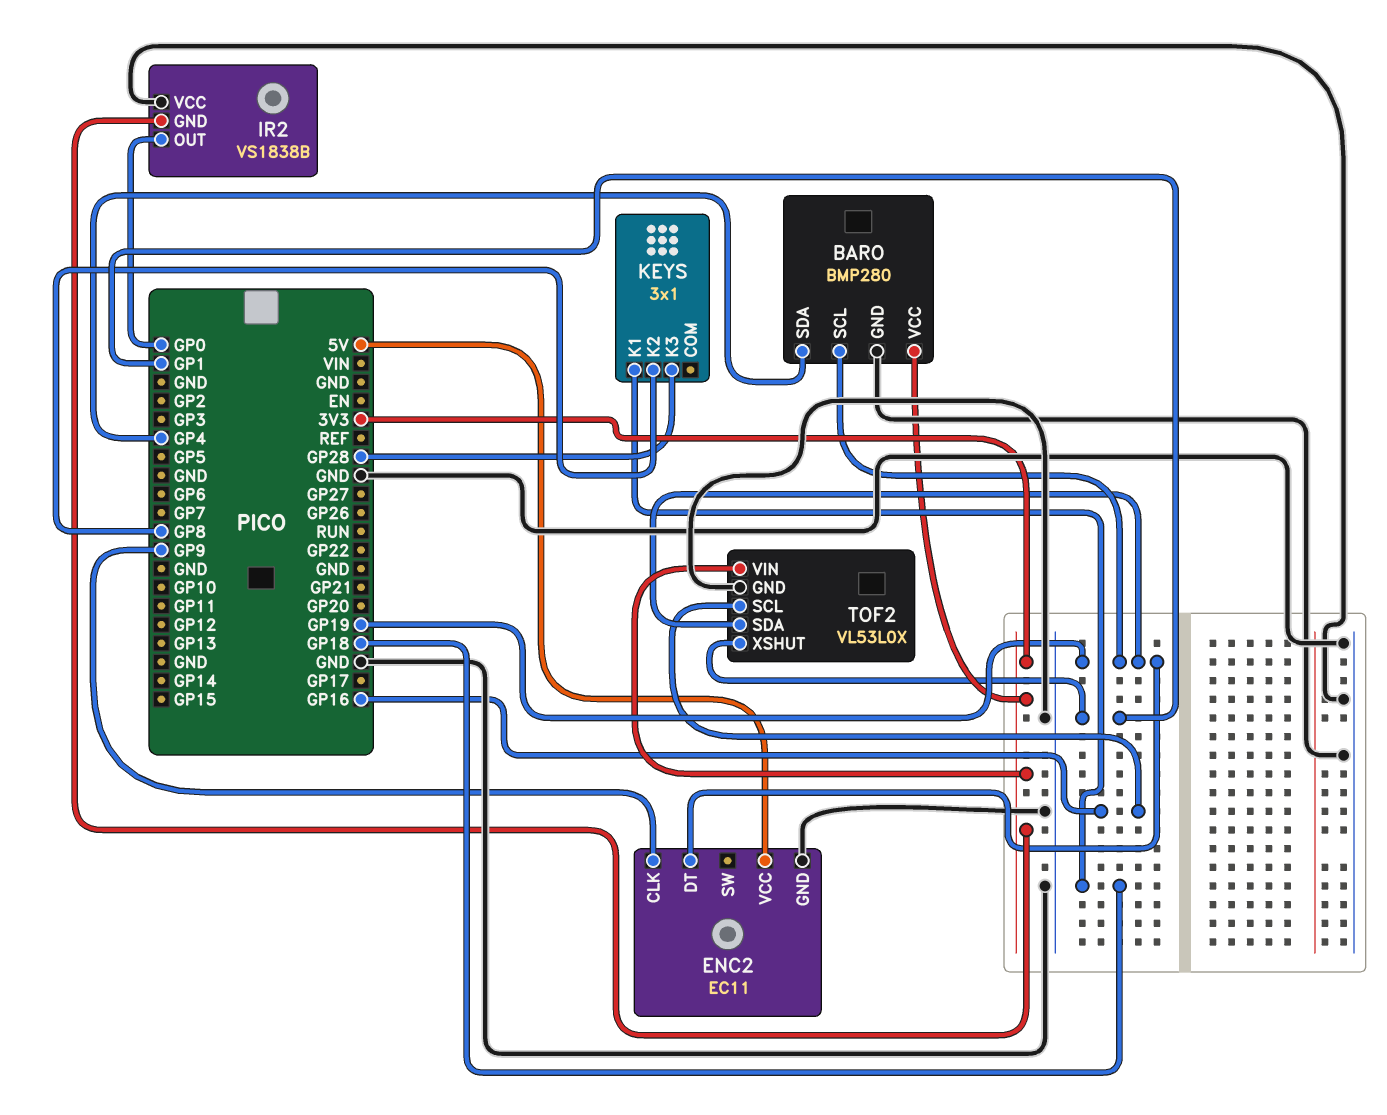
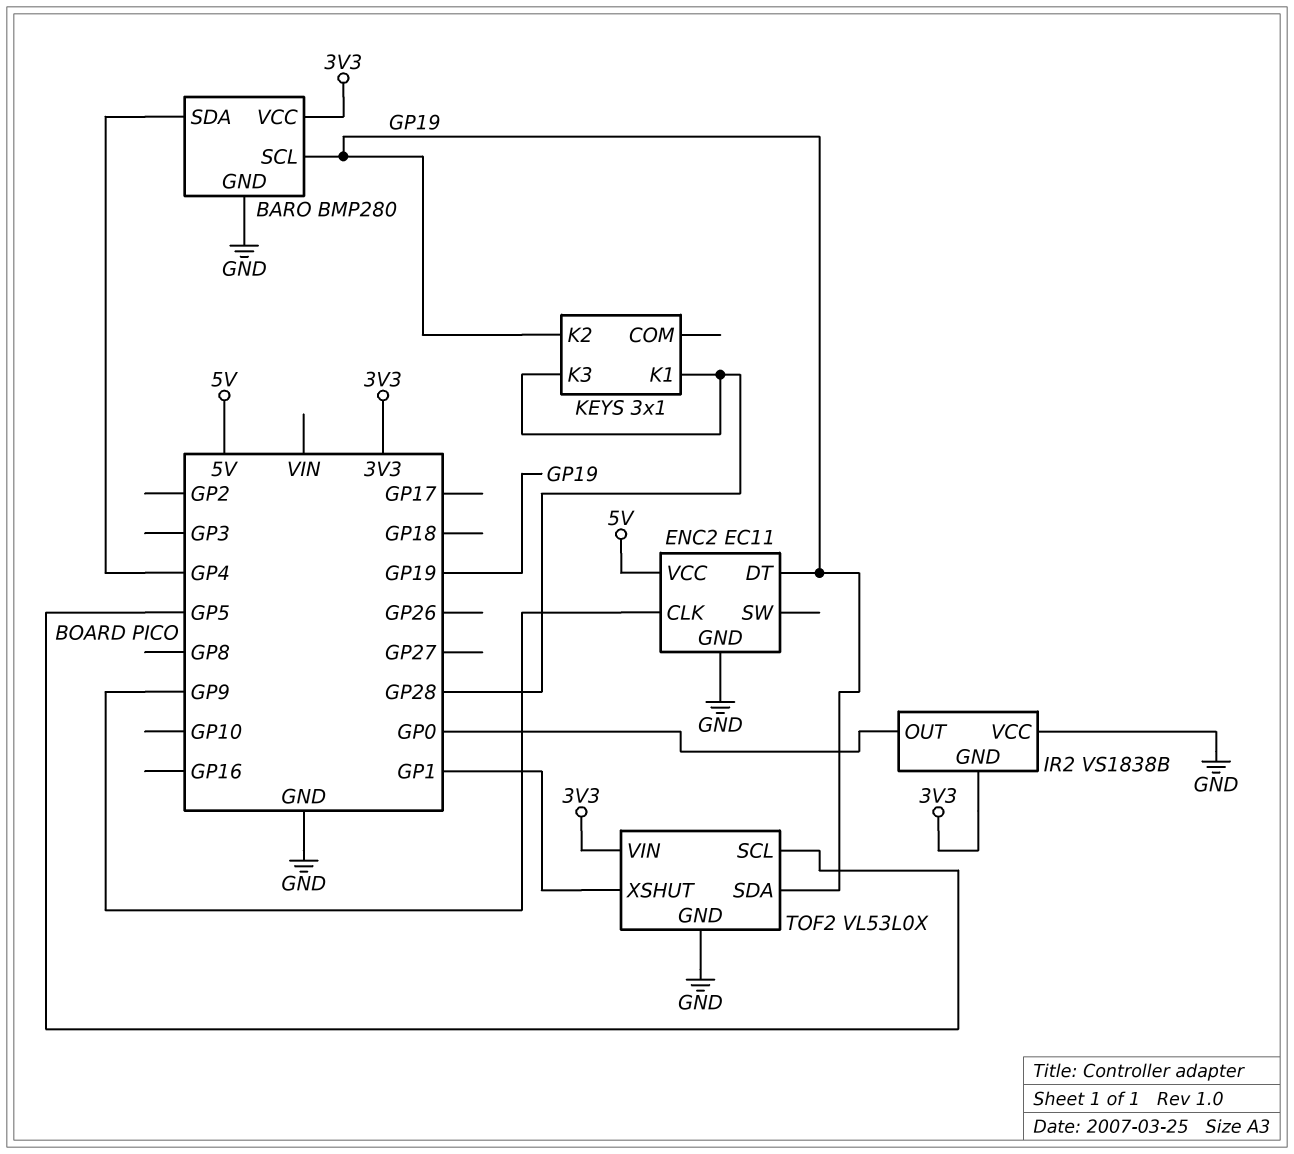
KEYS pin K1: GP18 -> GP28
KEYS pin K2: GP8 -> GP19
TOF2 pin SCL: GP16 -> GP5

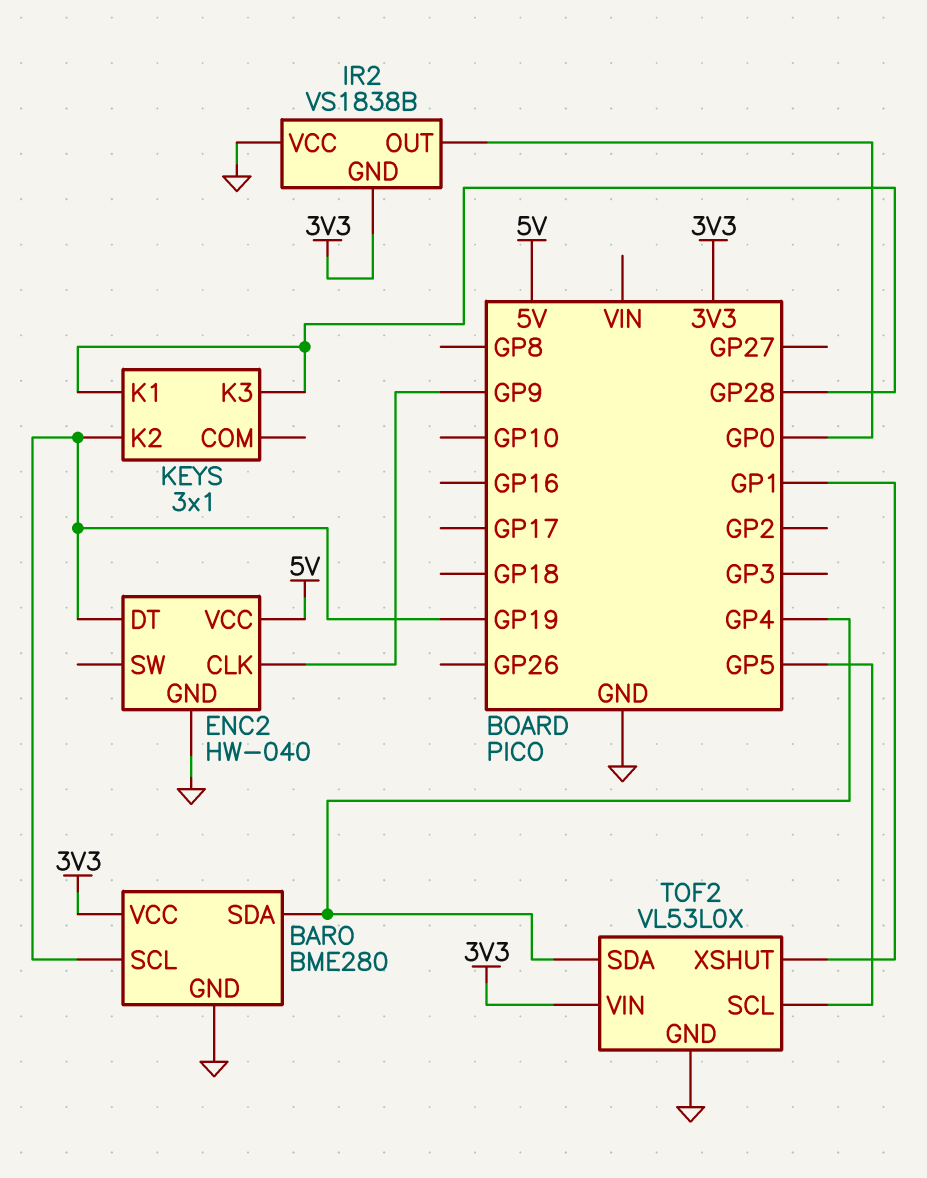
BARO: BMP280 -> BME280
ENC2: EC11 -> HW-040
TOF2 pin SDA: GP19 -> GP4

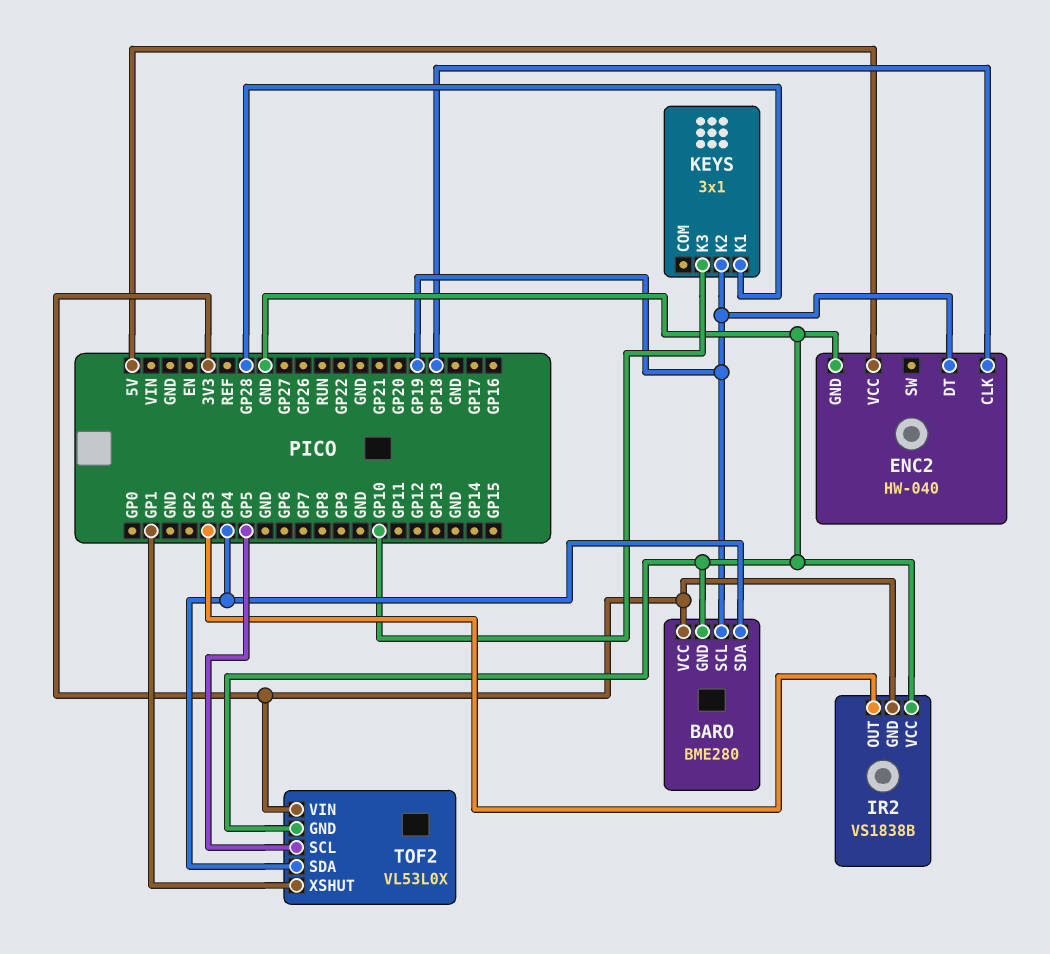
ENC2 pin CLK: GP9 -> GP18
IR2 pin OUT: GP0 -> GP3
KEYS pin K3: GP28 -> GP10

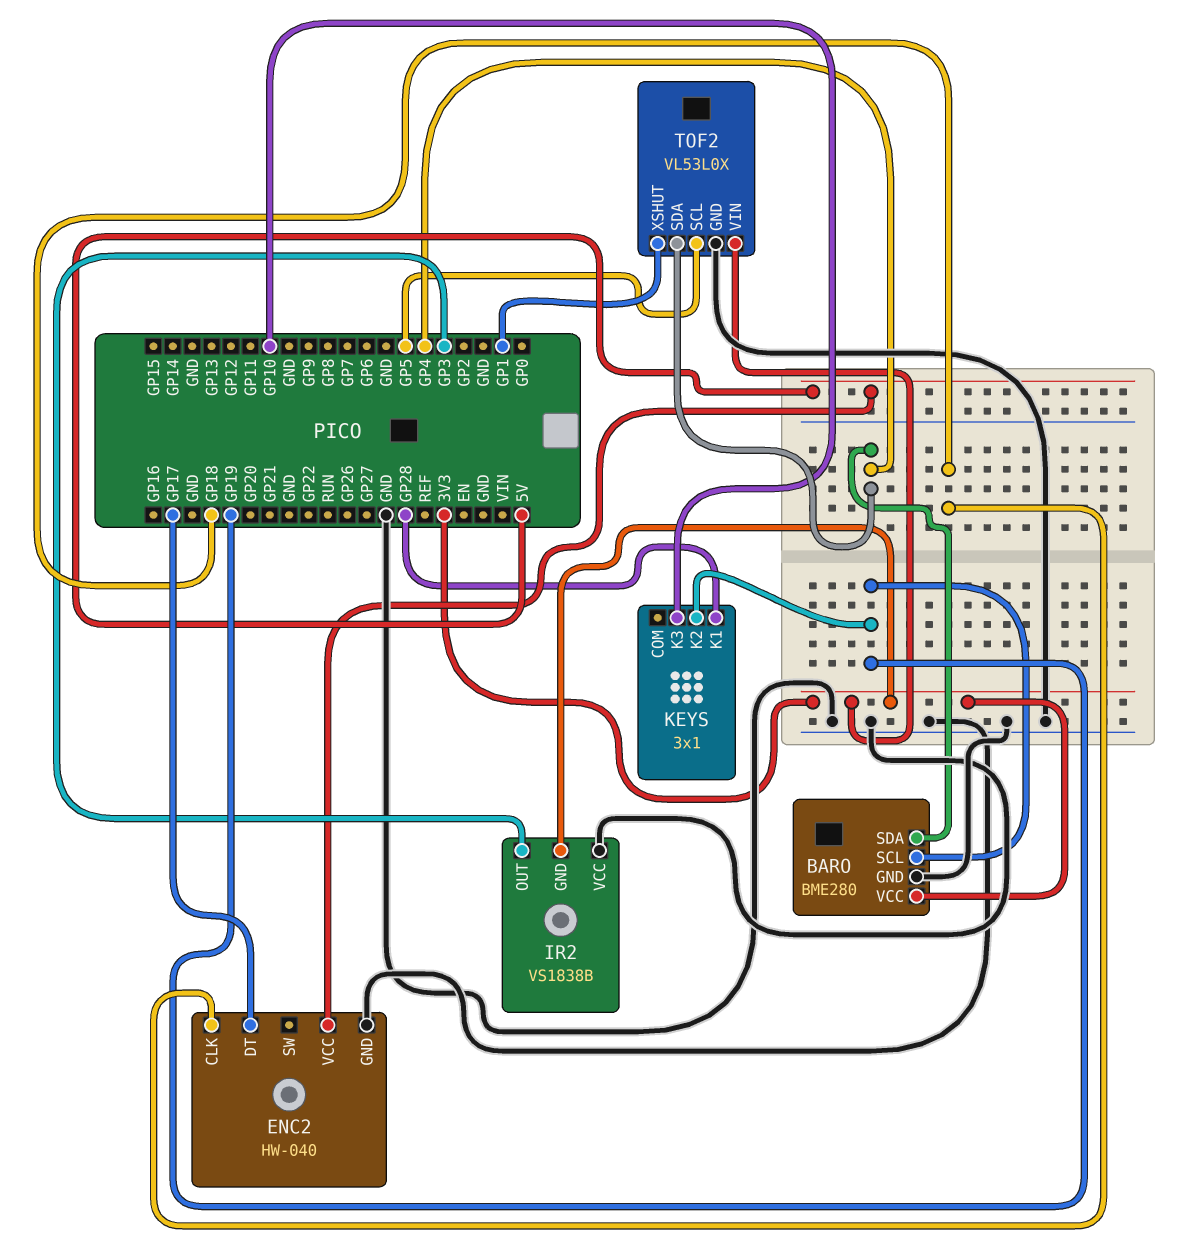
ENC2 pin DT: GP19 -> GP17

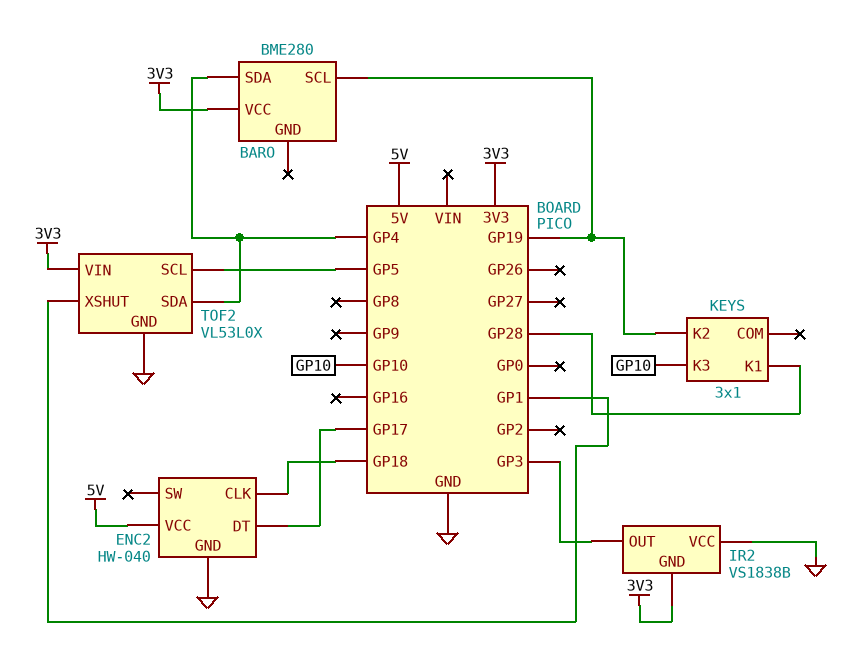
BARO pin GND: GND -> none

